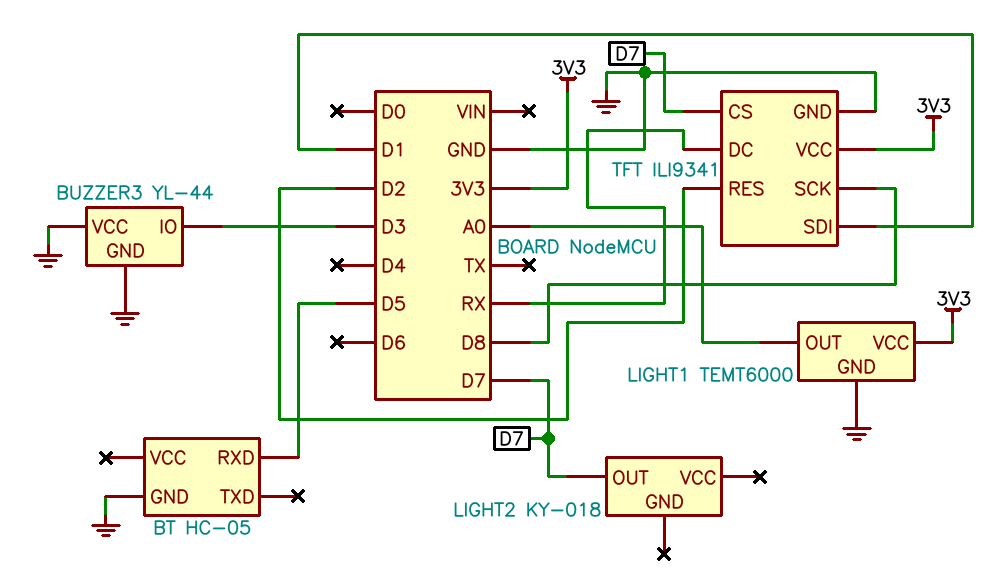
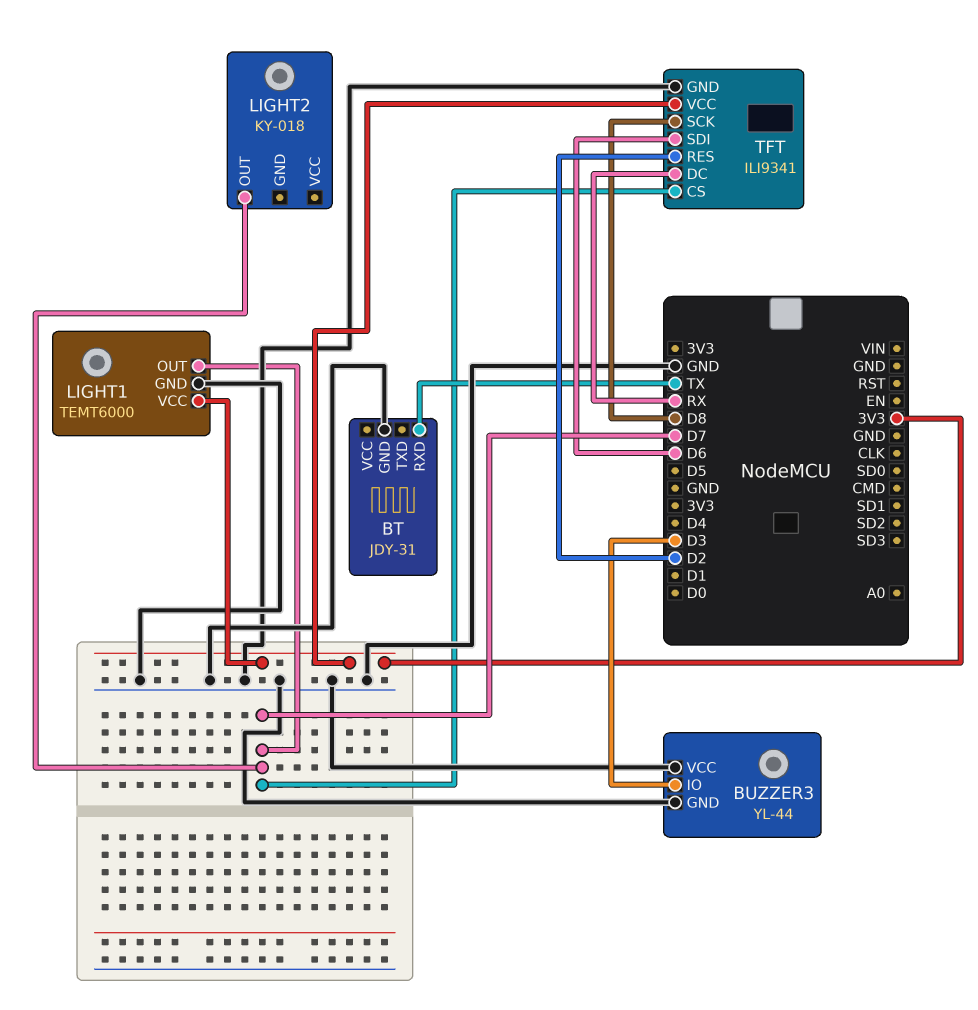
BT: HC-05 -> JDY-31
BT pin RXD: D5 -> TX
LIGHT1 pin OUT: A0 -> D7
TFT pin SDI: D1 -> D6

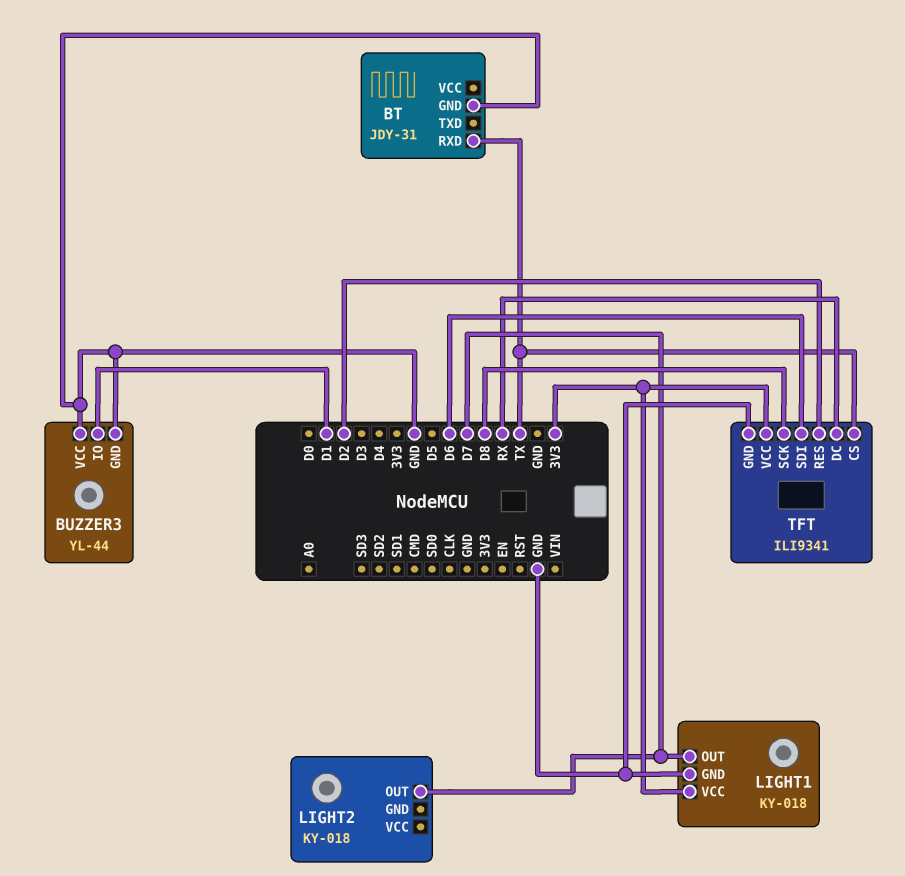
BUZZER3 pin IO: D3 -> D1
LIGHT1: TEMT6000 -> KY-018
TFT pin CS: D7 -> TX

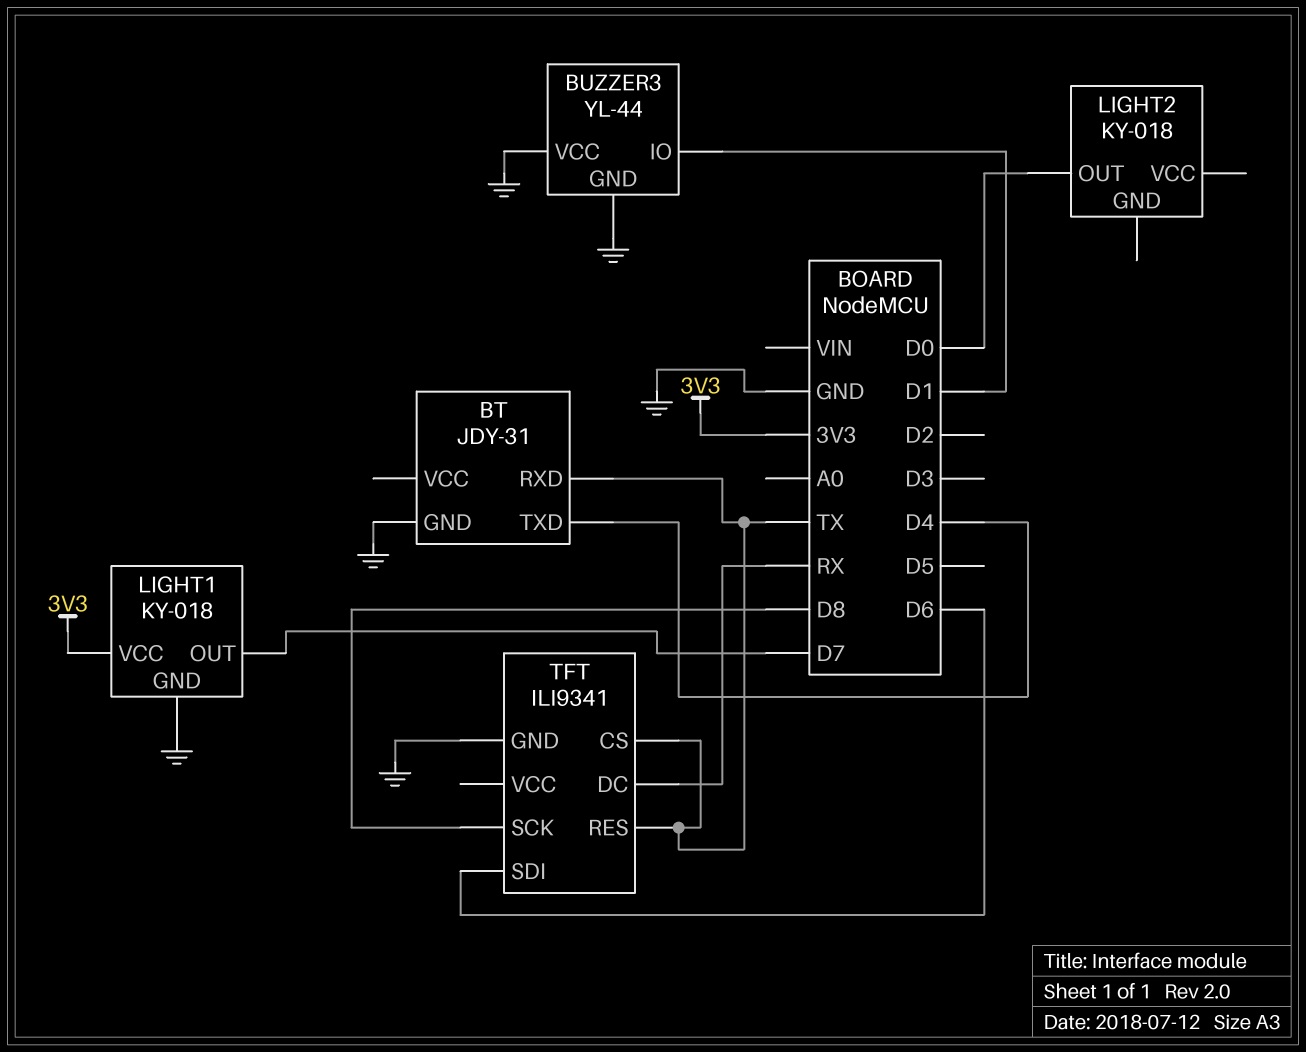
BT pin TXD: none -> D4
LIGHT2 pin OUT: D7 -> D0
TFT pin RES: D2 -> TX
TFT pin VCC: 3V3 -> none

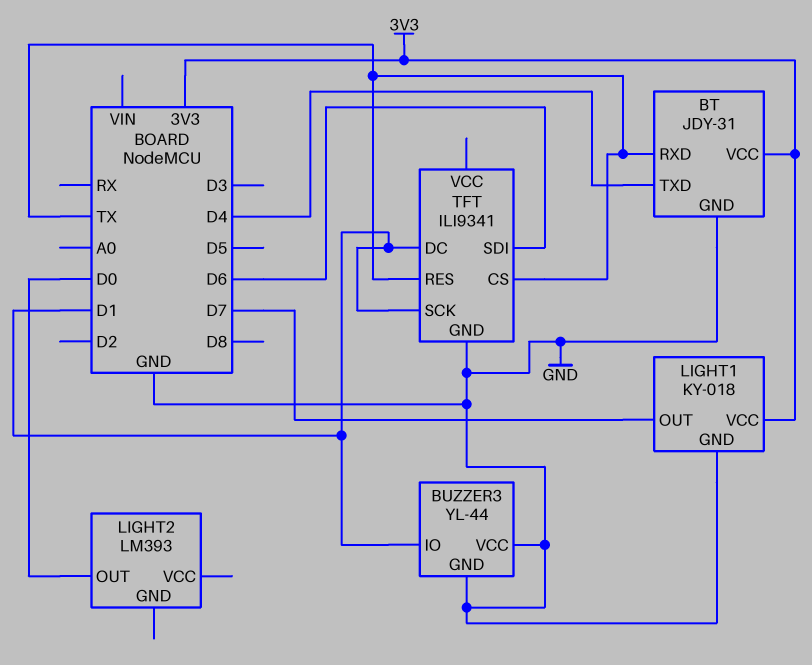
BT pin VCC: none -> 3V3
LIGHT2: KY-018 -> LM393
TFT pin DC: RX -> D1
TFT pin SCK: D8 -> D1

